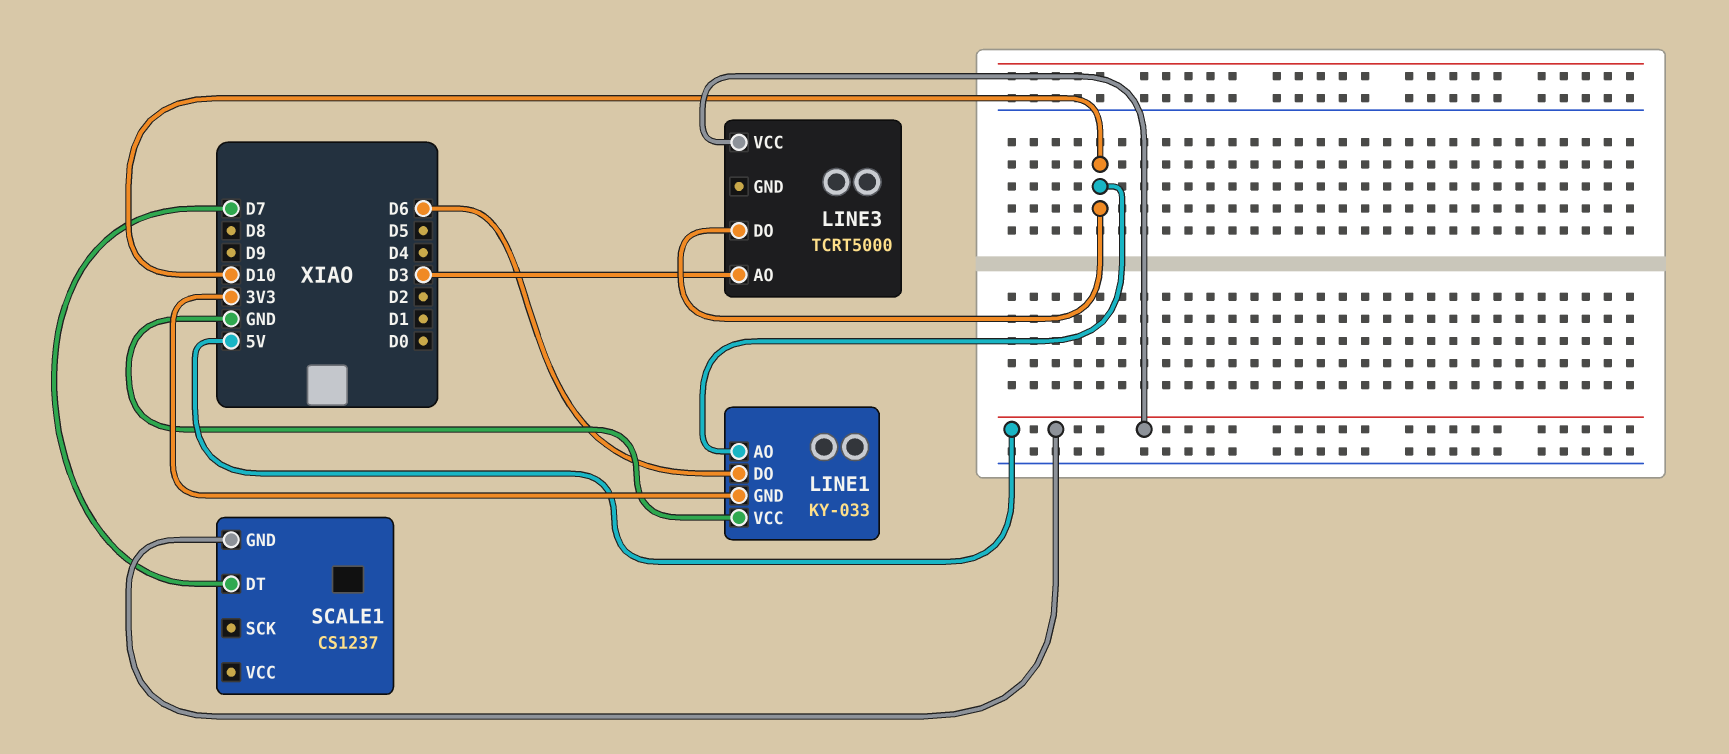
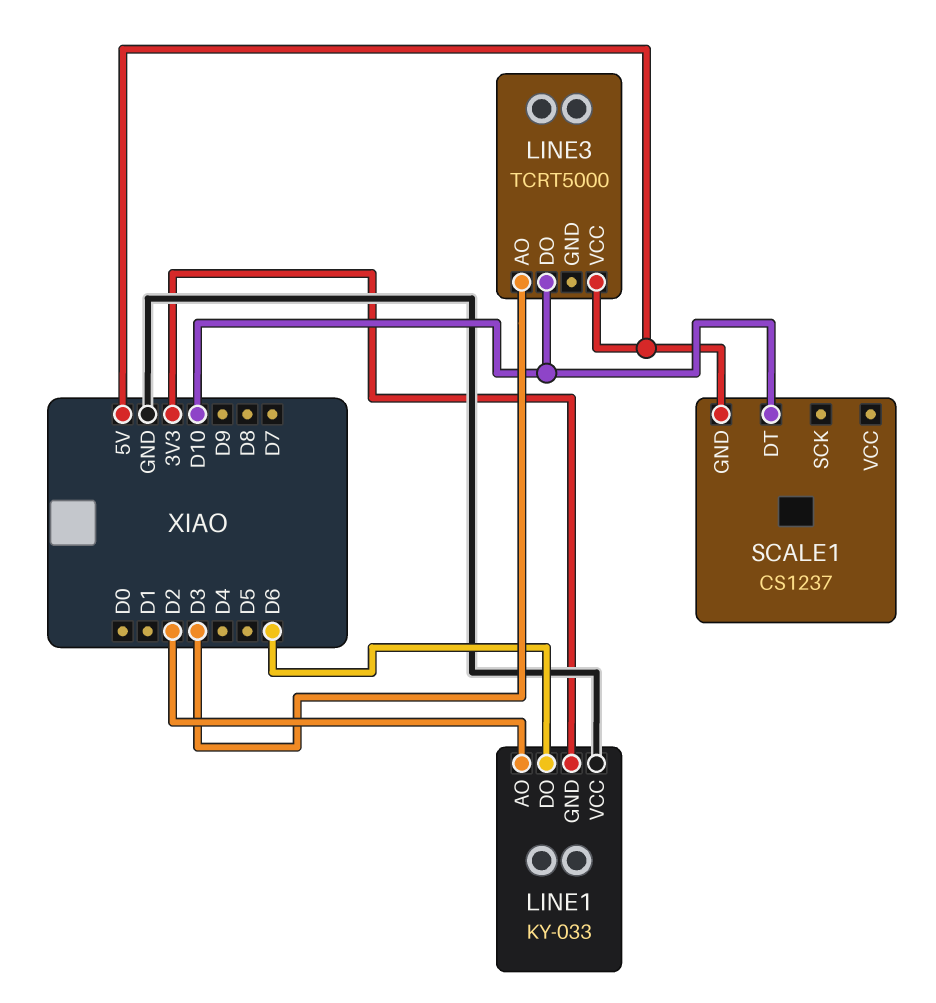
LINE1 pin AO: D10 -> D2
SCALE1 pin DT: D7 -> D10

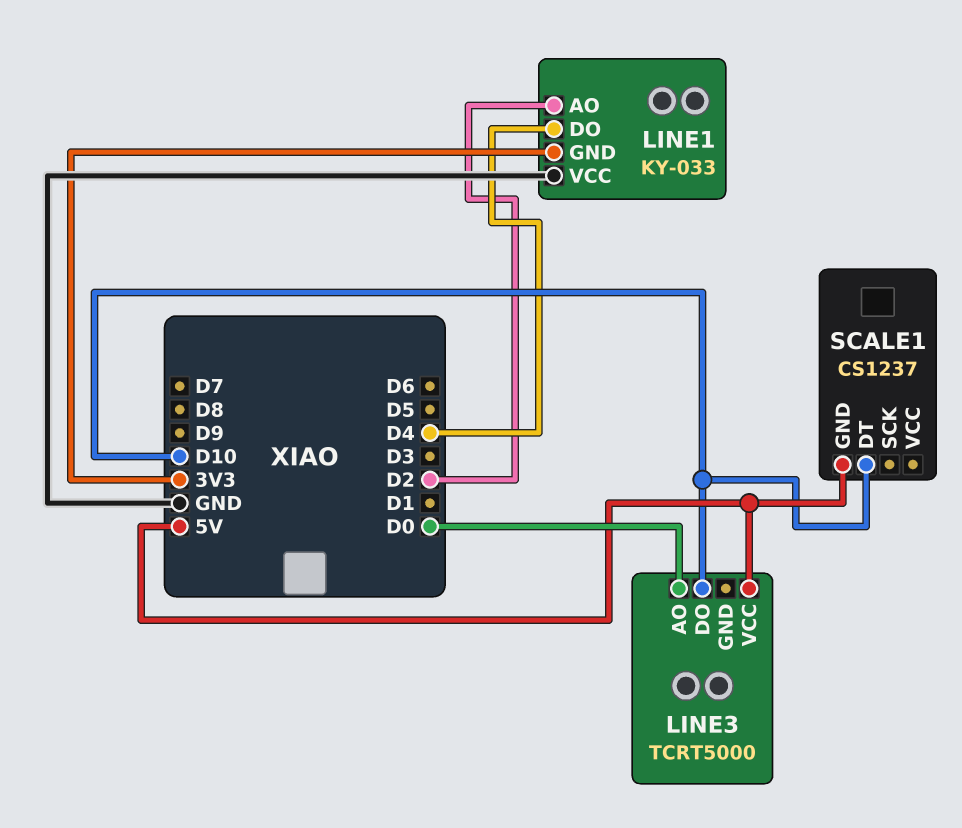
LINE1 pin DO: D6 -> D4
LINE3 pin AO: D3 -> D0

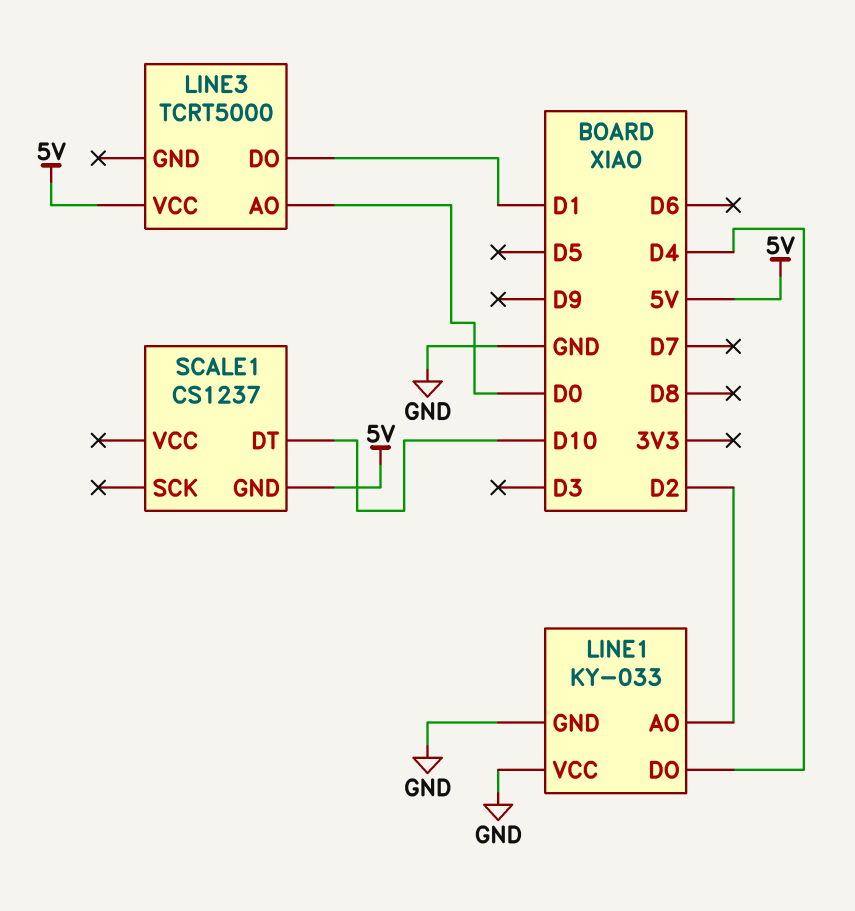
LINE1 pin GND: 3V3 -> GND
LINE3 pin DO: D10 -> D1

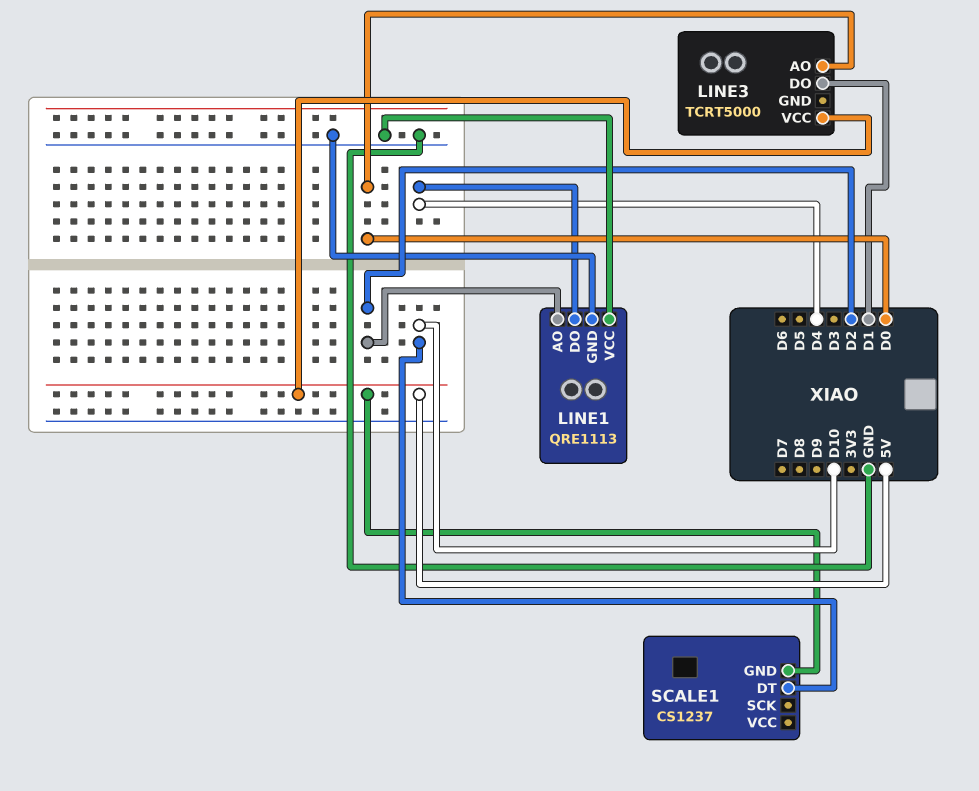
LINE1: KY-033 -> QRE1113

